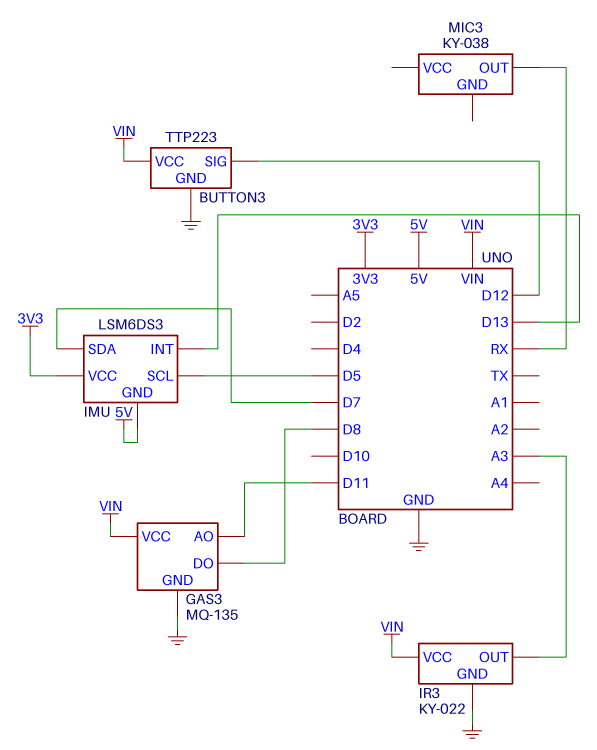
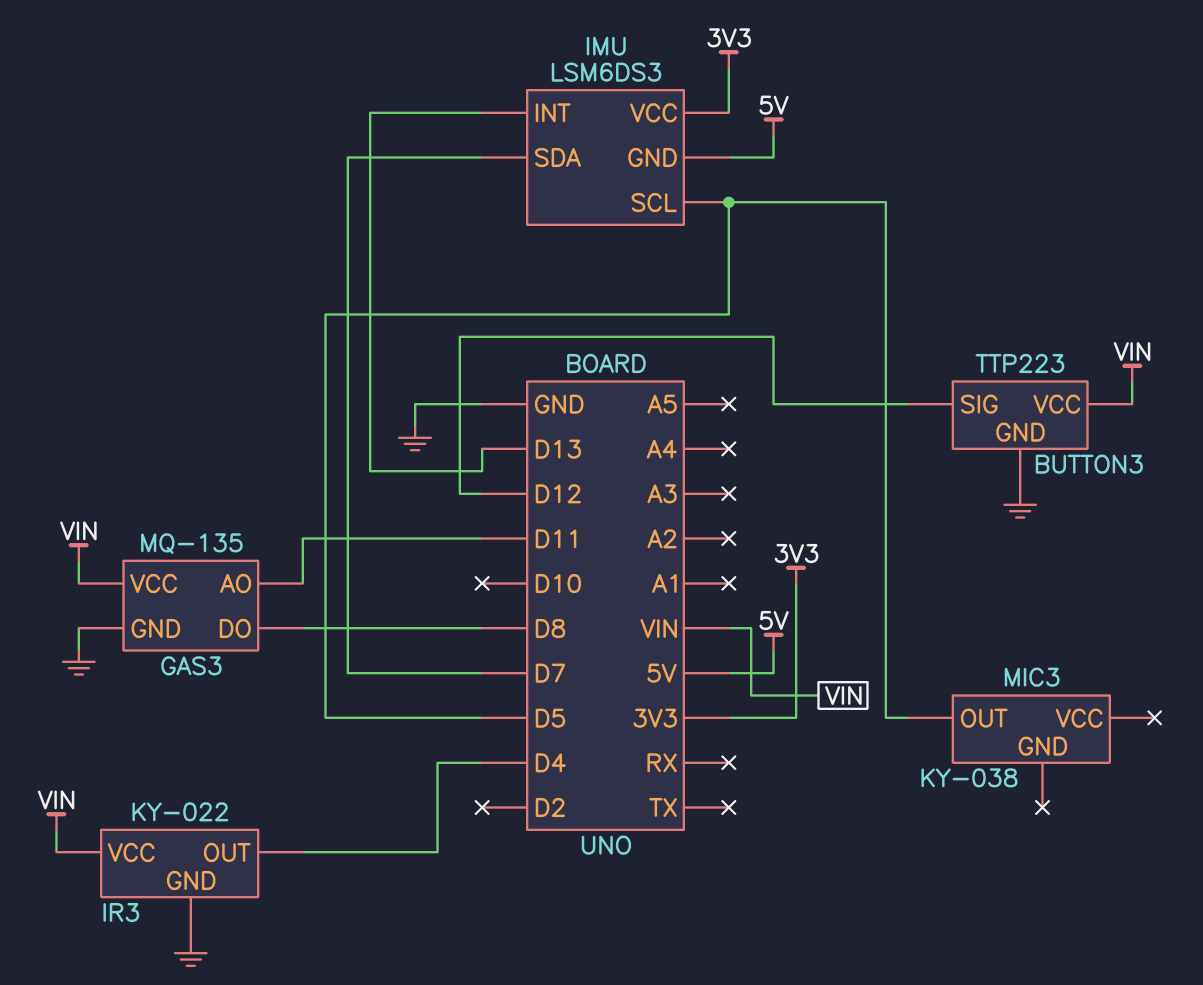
IR3 pin OUT: A3 -> D4
MIC3 pin OUT: RX -> D5

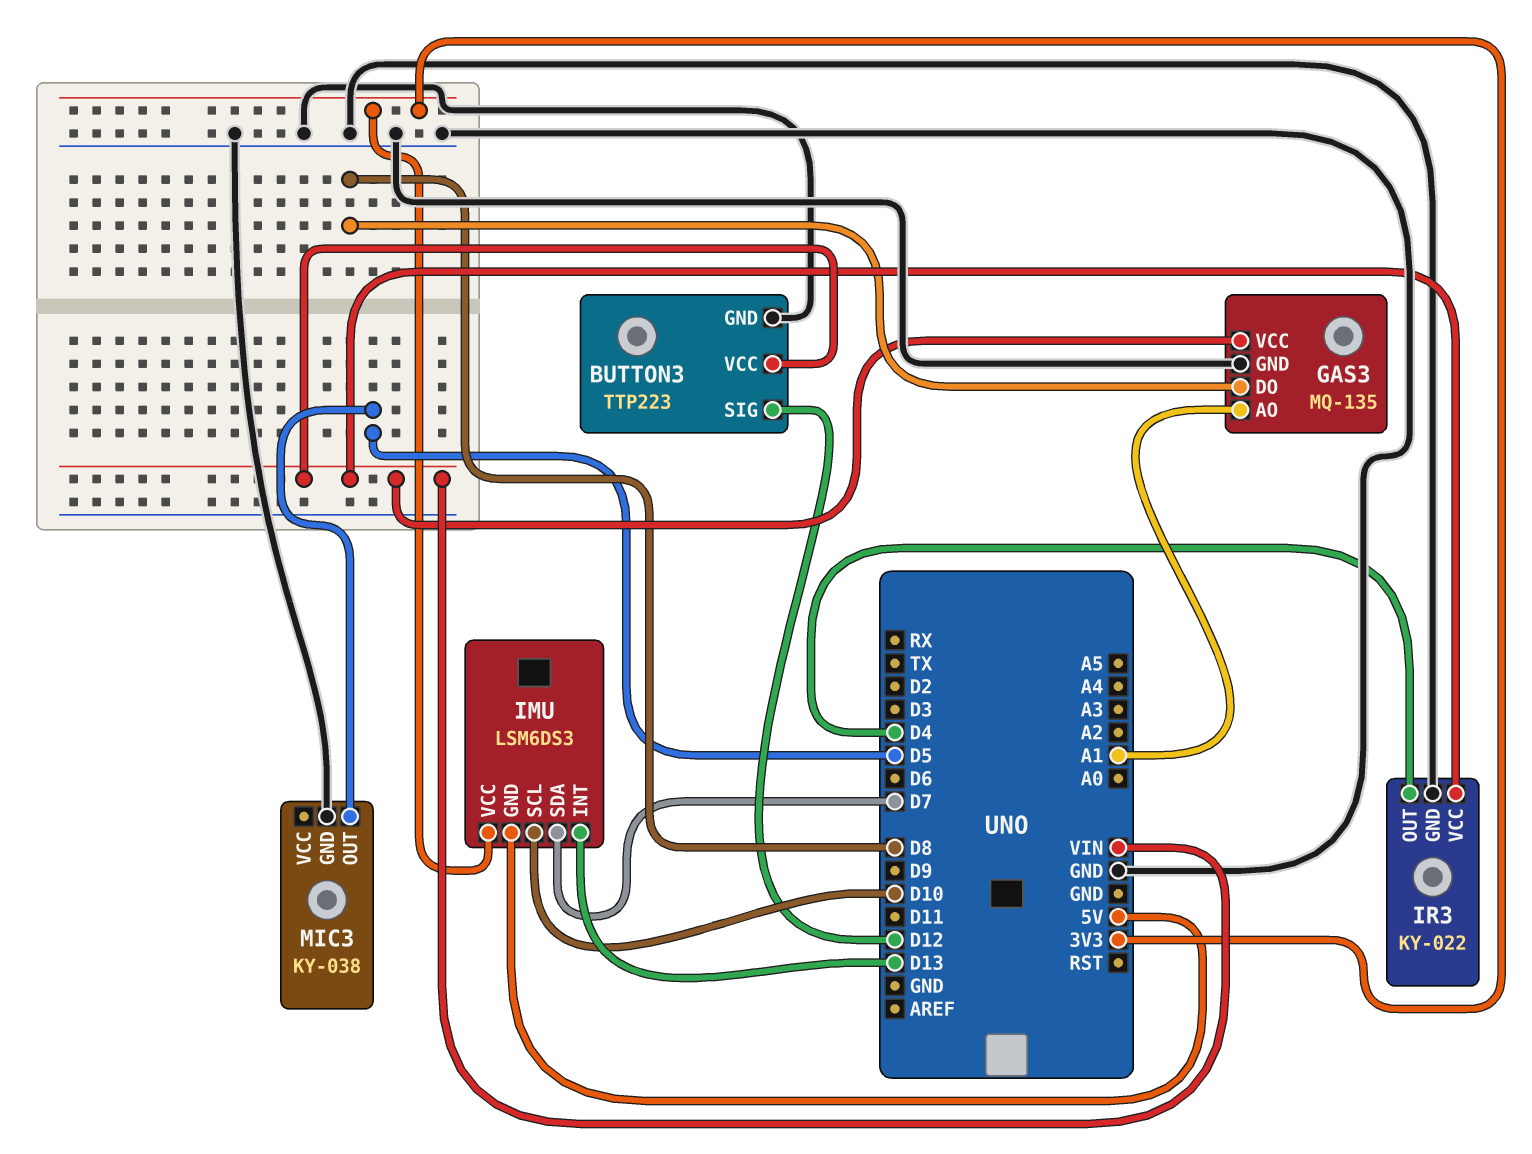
GAS3 pin AO: D11 -> A1
IMU pin SCL: D5 -> D10
MIC3 pin GND: none -> GND

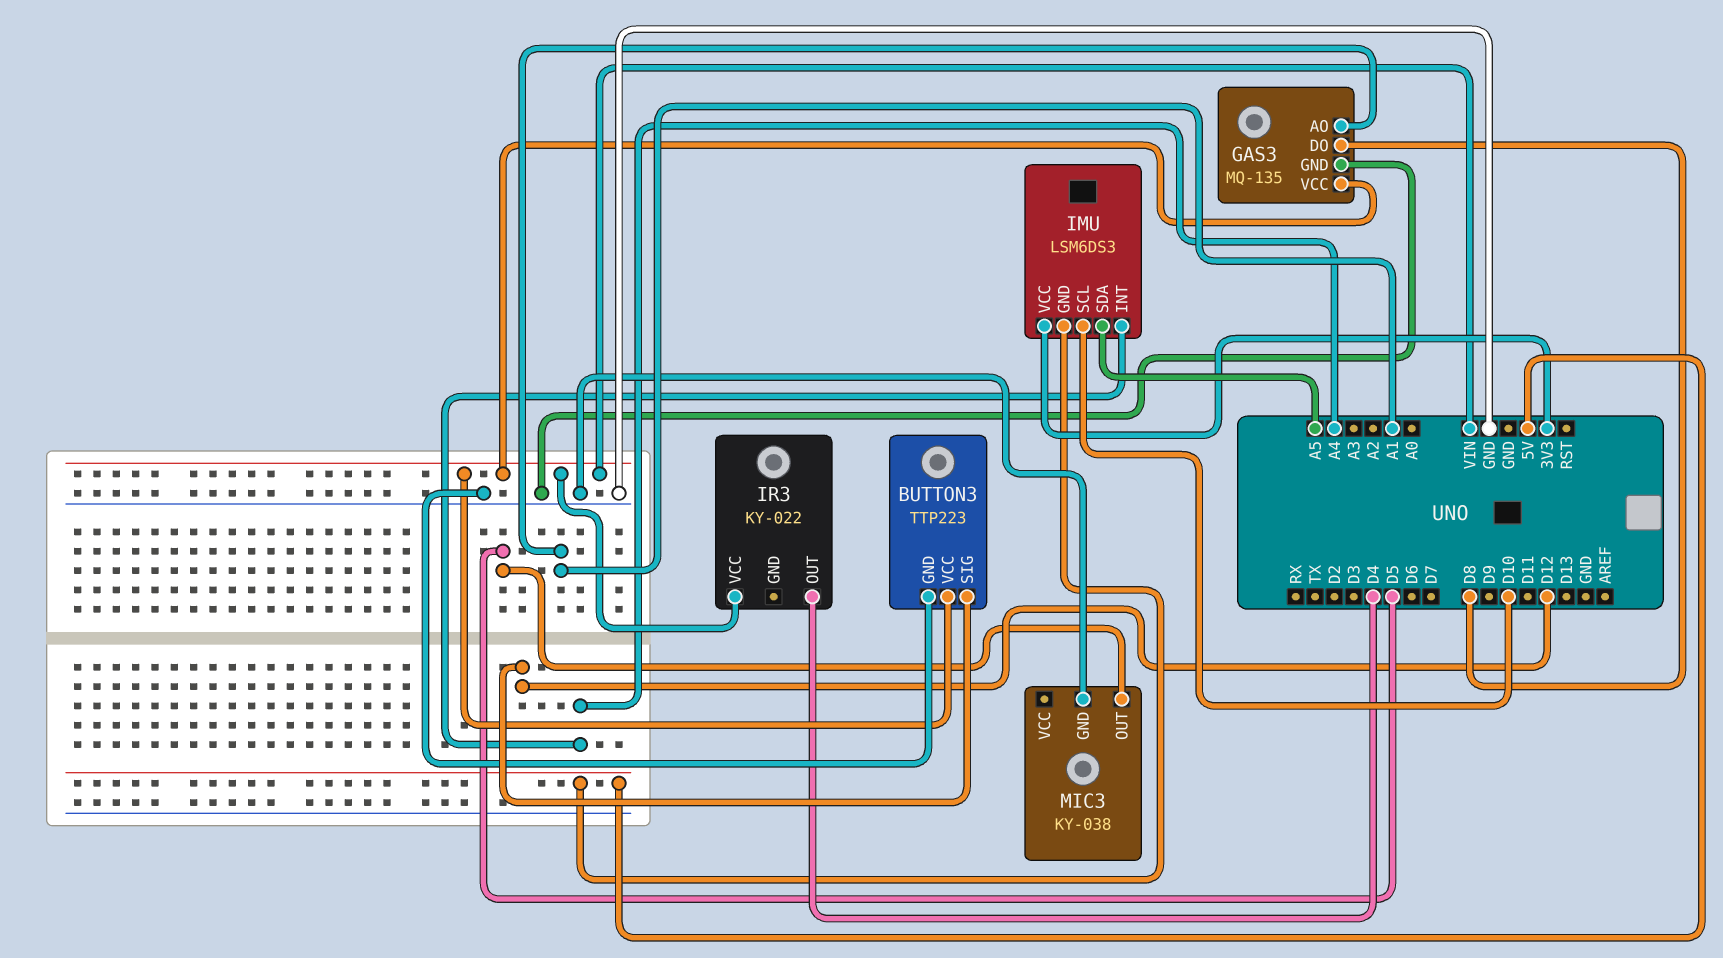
IMU pin INT: D13 -> A4
IMU pin SDA: D7 -> A5
IR3 pin GND: GND -> none

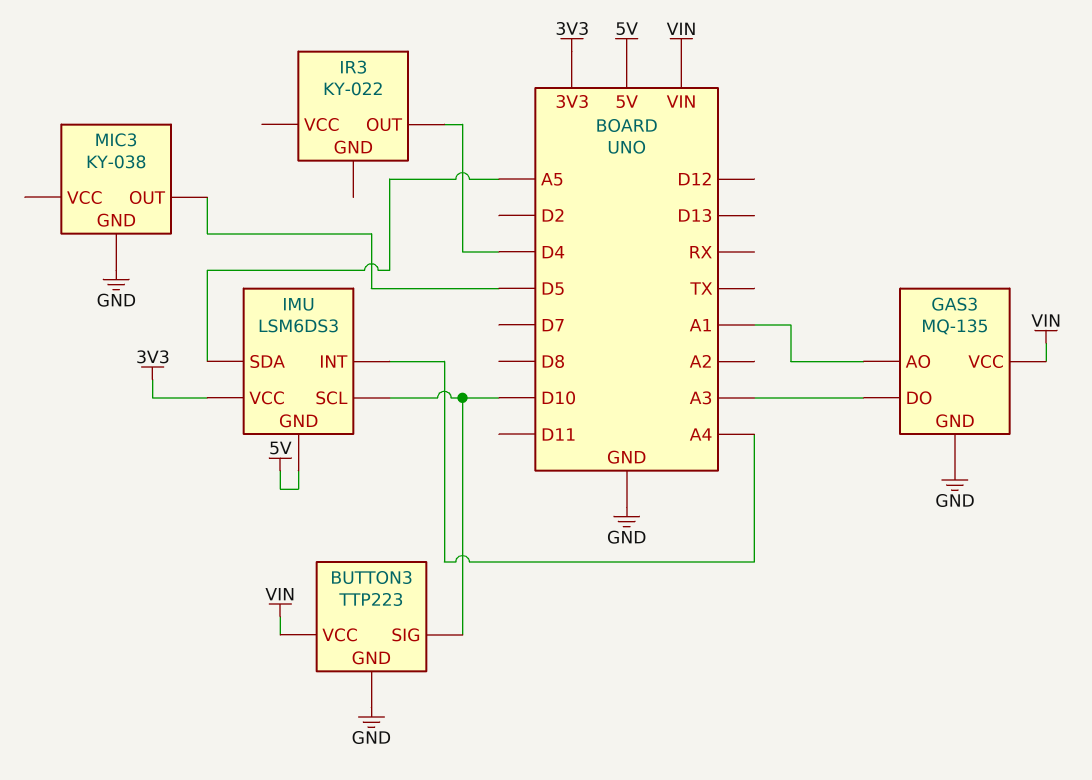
BUTTON3 pin SIG: D12 -> D10
GAS3 pin DO: D8 -> A3
IR3 pin VCC: VIN -> none

